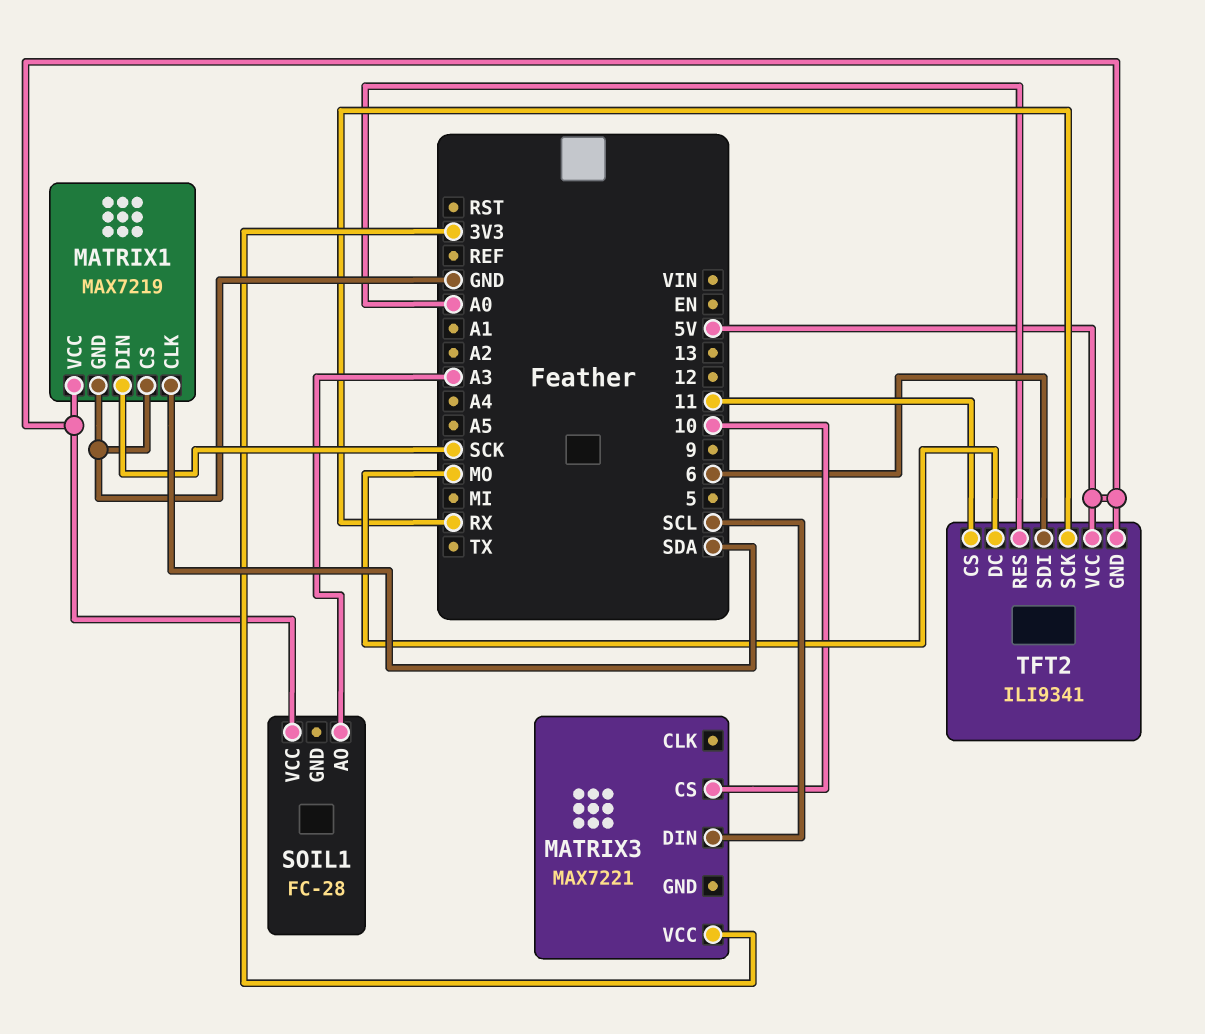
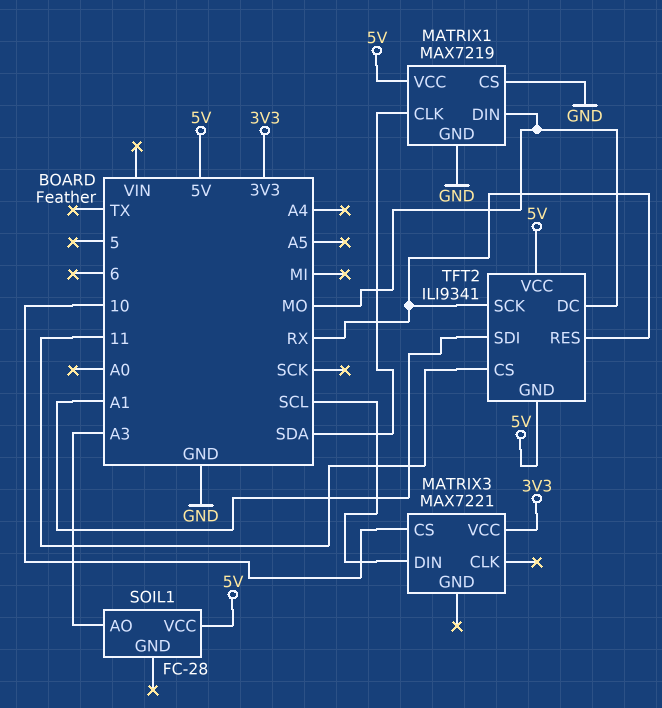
MATRIX1 pin DIN: SCK -> MO
TFT2 pin RES: A0 -> RX
TFT2 pin SDI: 6 -> A1

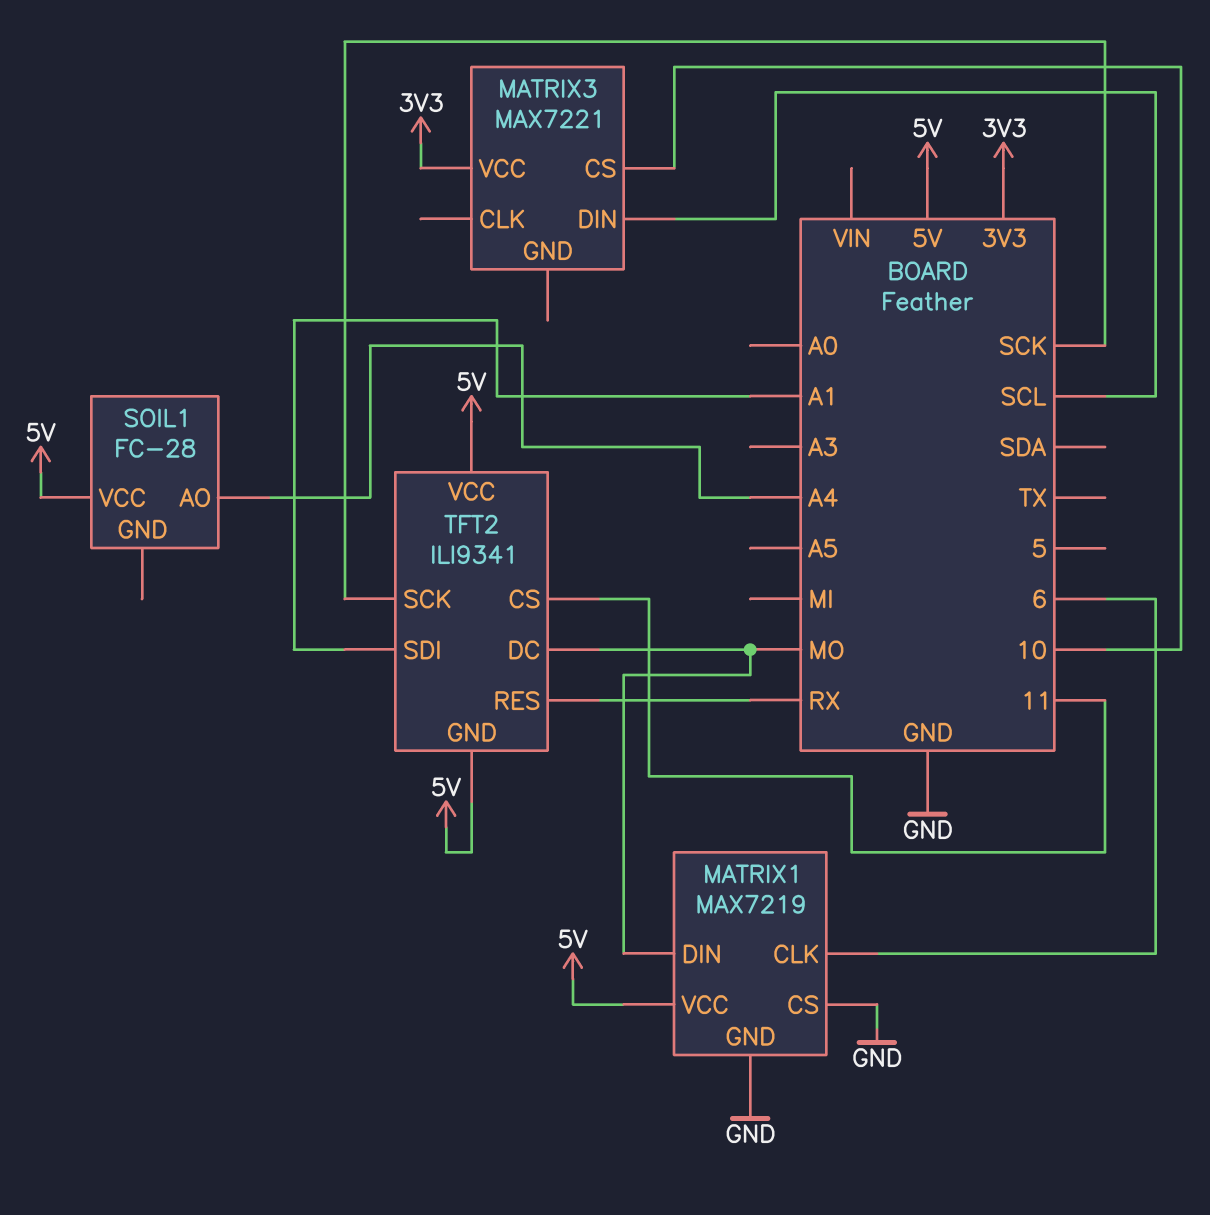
MATRIX1 pin CLK: SDA -> 6
SOIL1 pin AO: A3 -> A4
TFT2 pin SCK: RX -> SCK

